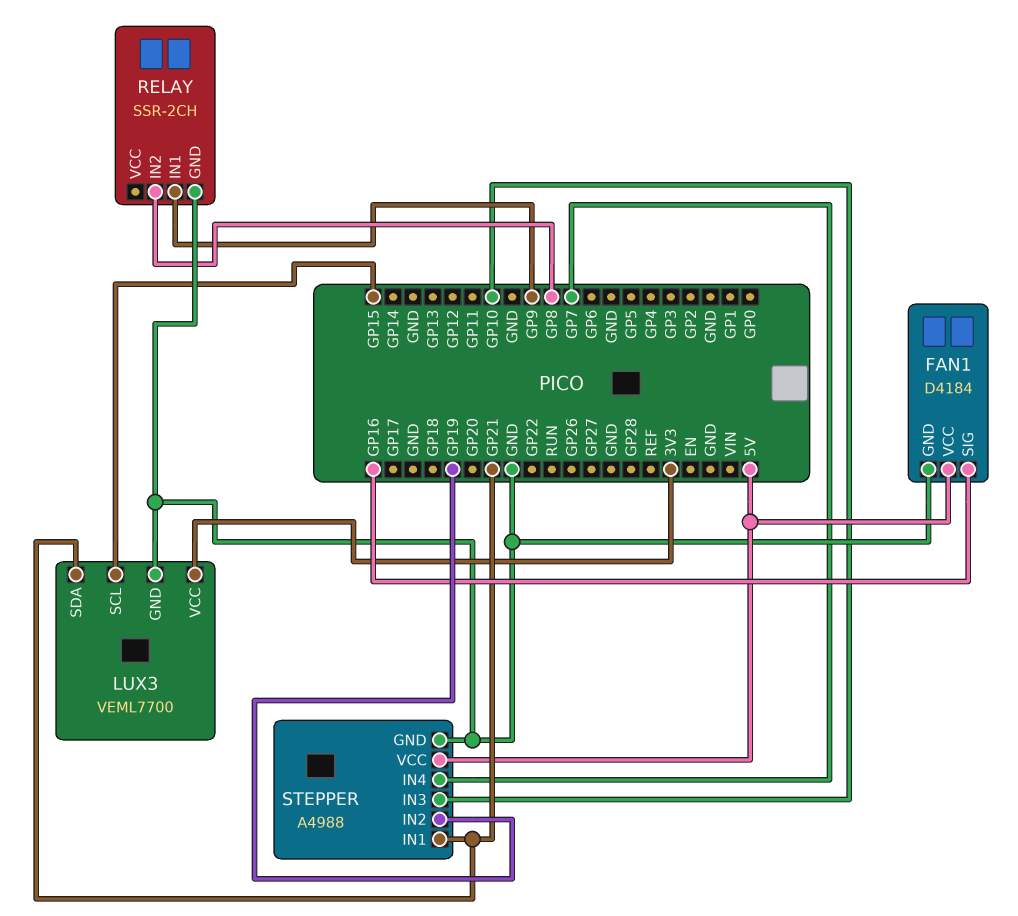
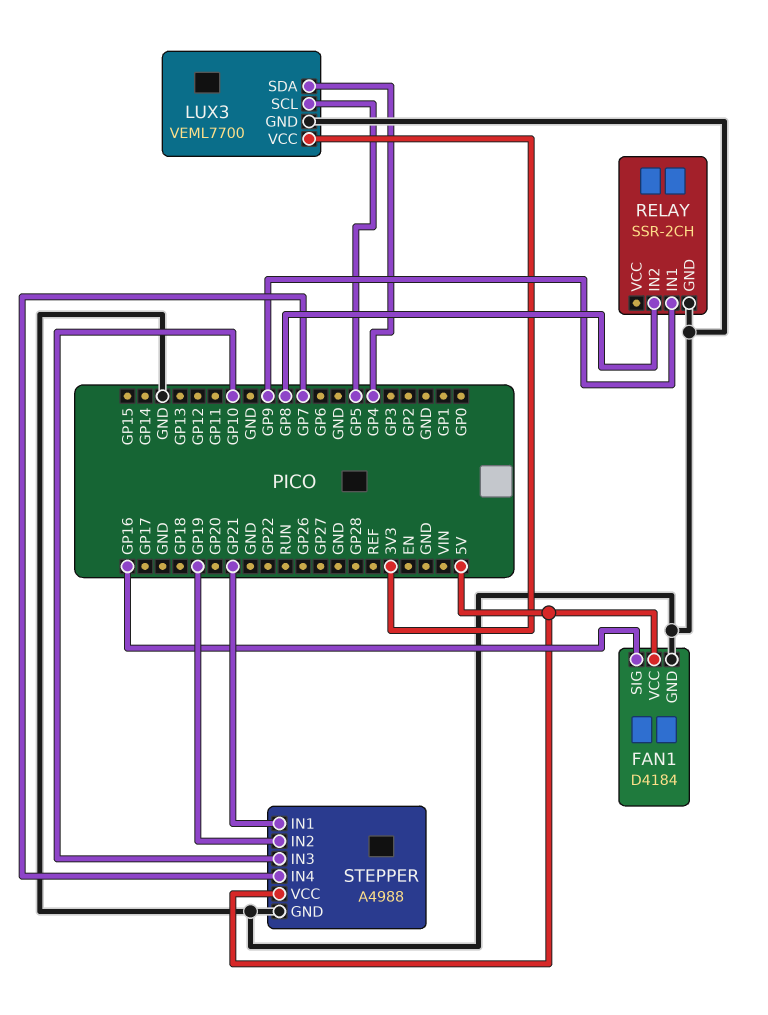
LUX3 pin SCL: GP15 -> GP5
LUX3 pin SDA: GP21 -> GP4

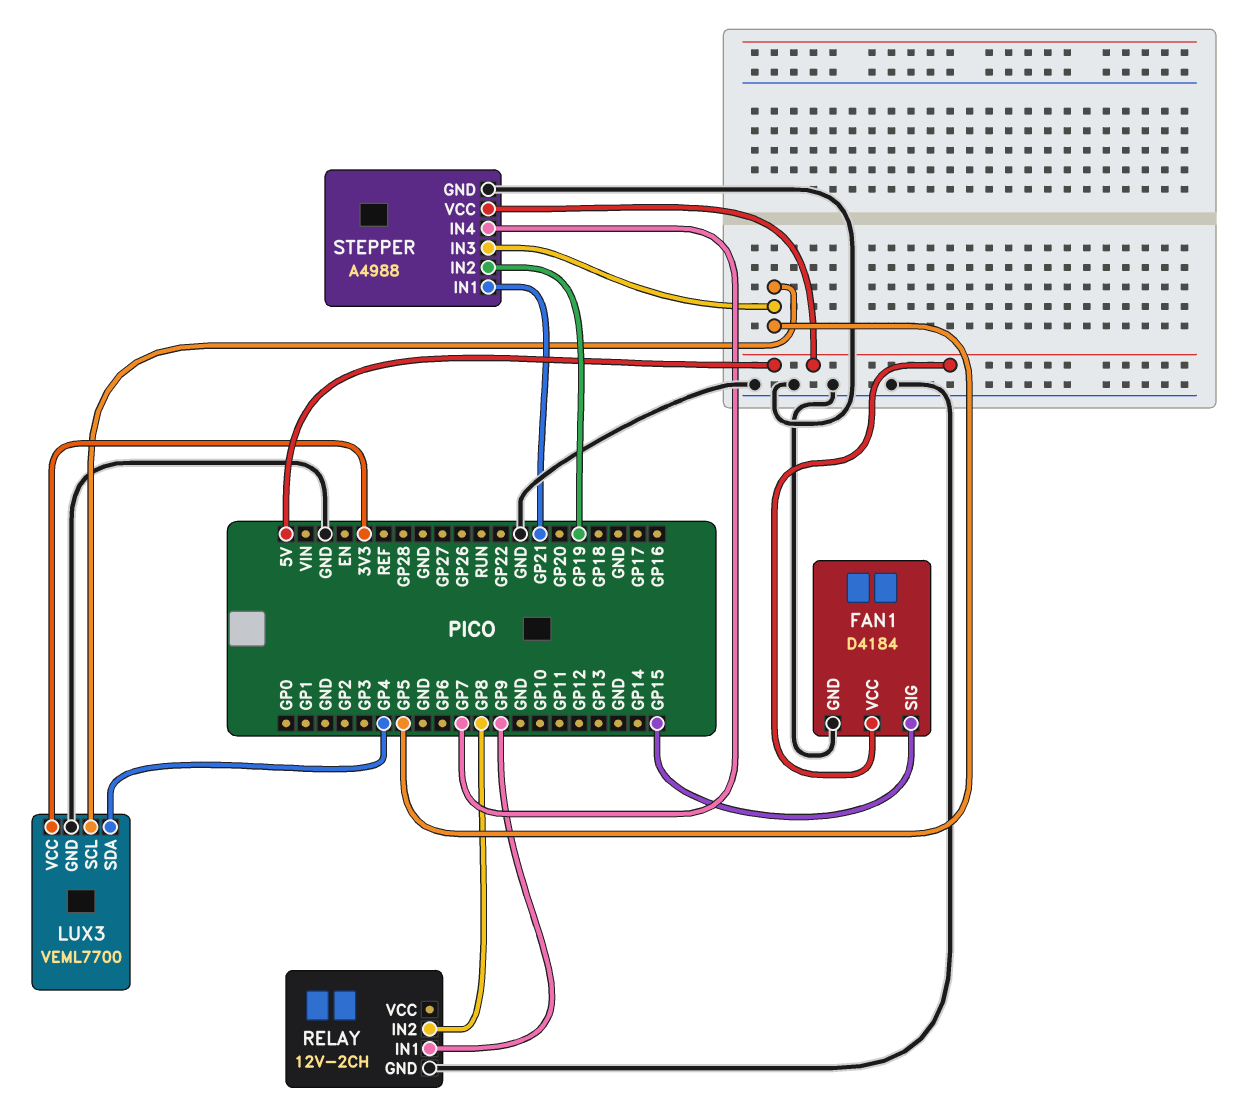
FAN1 pin SIG: GP16 -> GP15
RELAY: SSR-2CH -> 12V-2CH
STEPPER pin IN3: GP10 -> GP5

